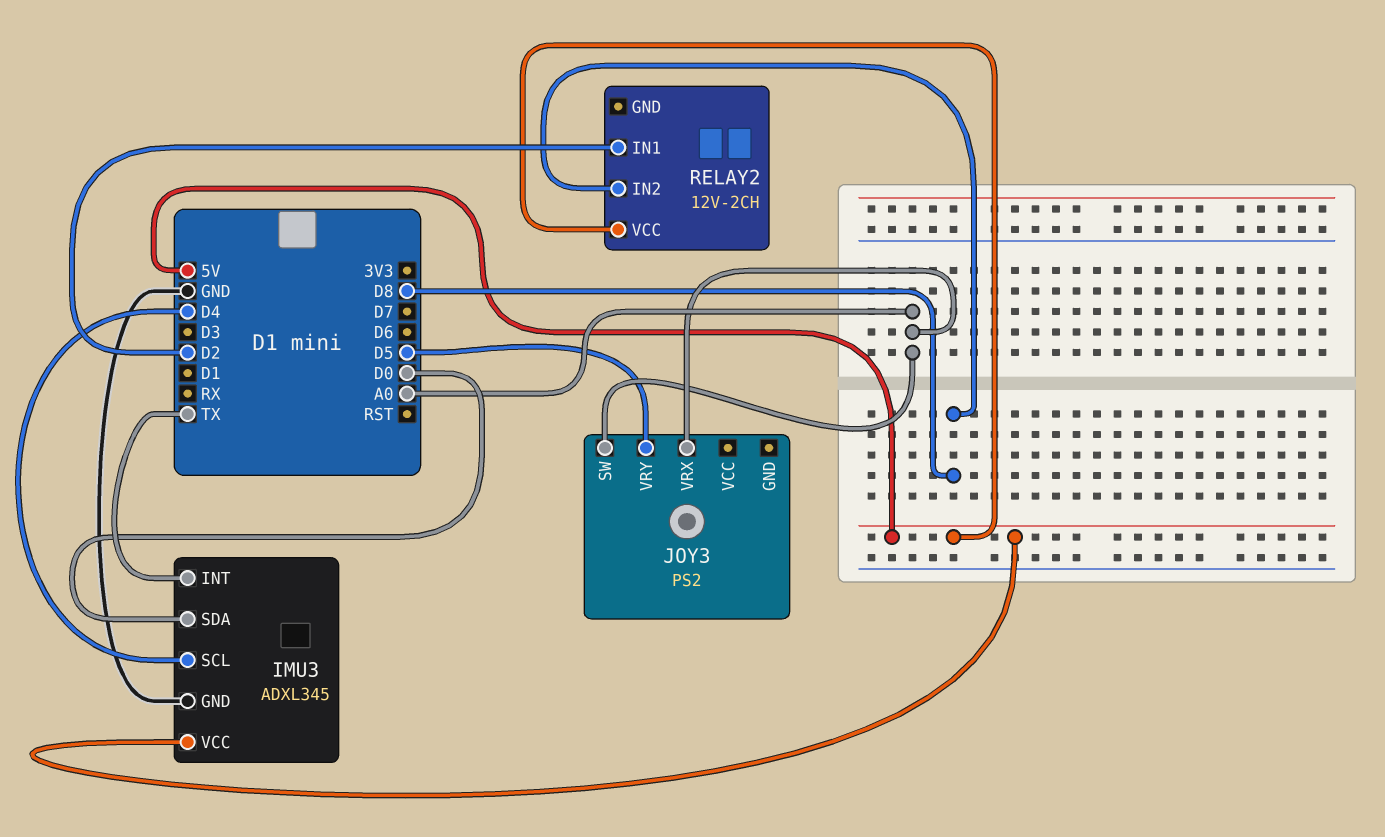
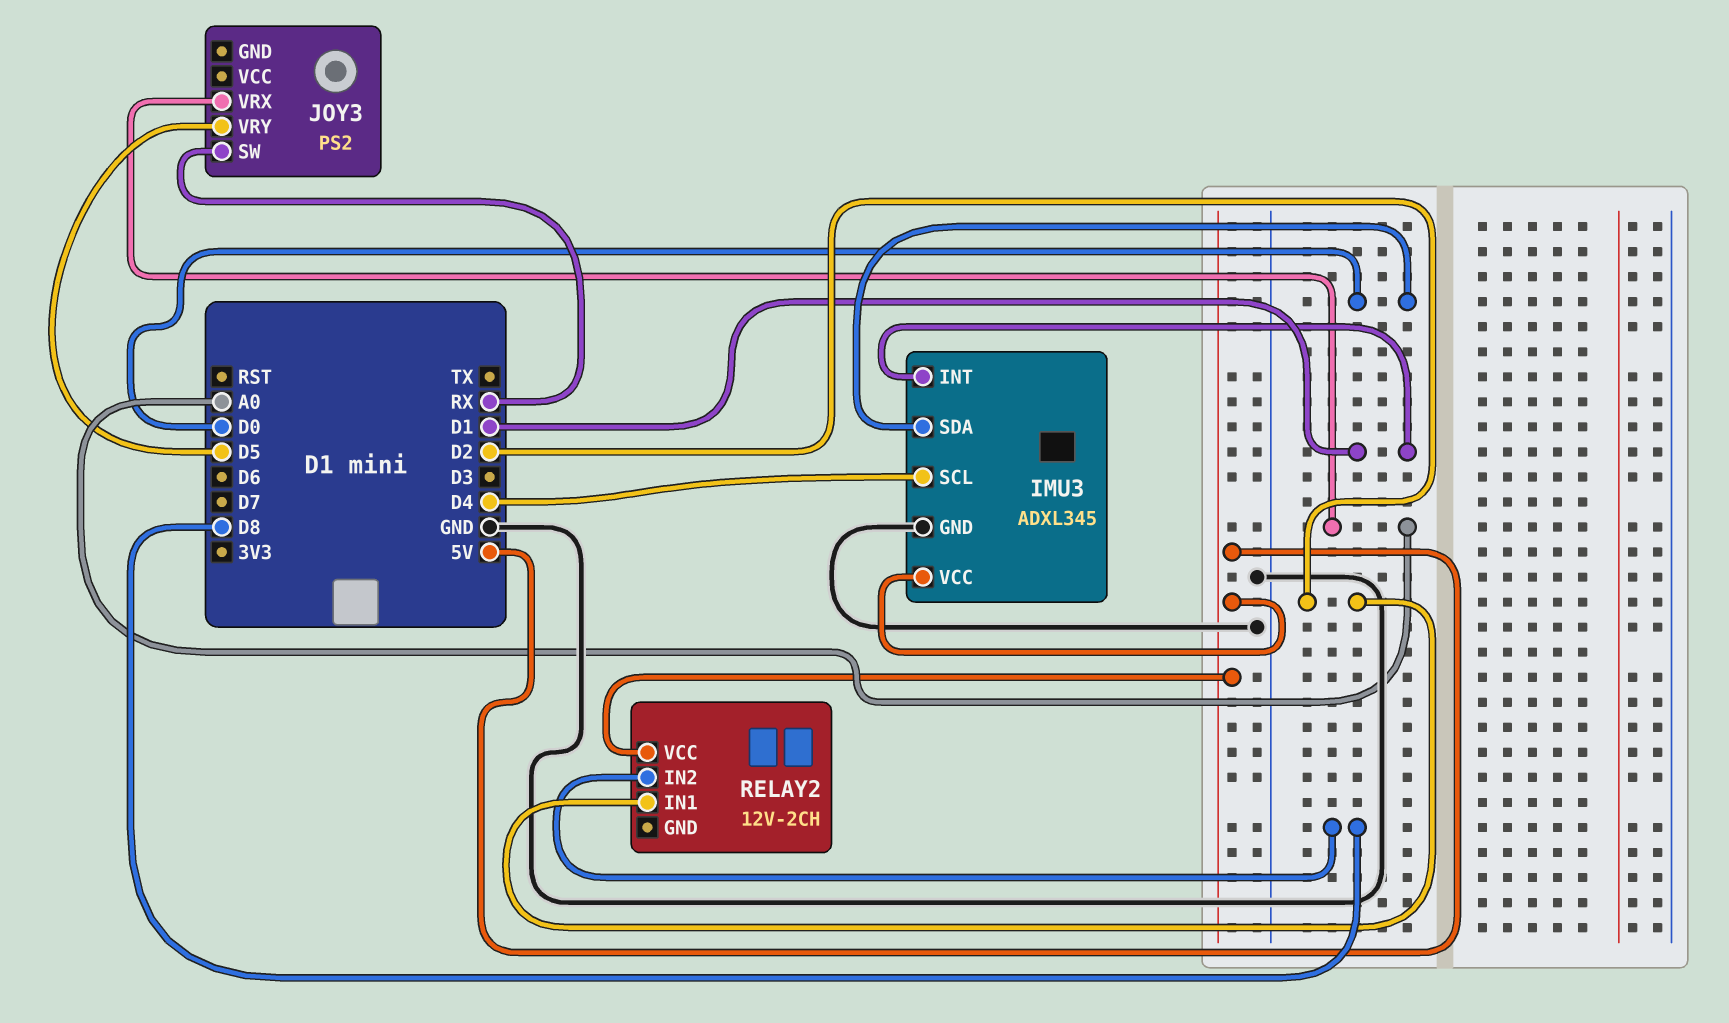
IMU3 pin INT: TX -> D1
JOY3 pin SW: A0 -> RX

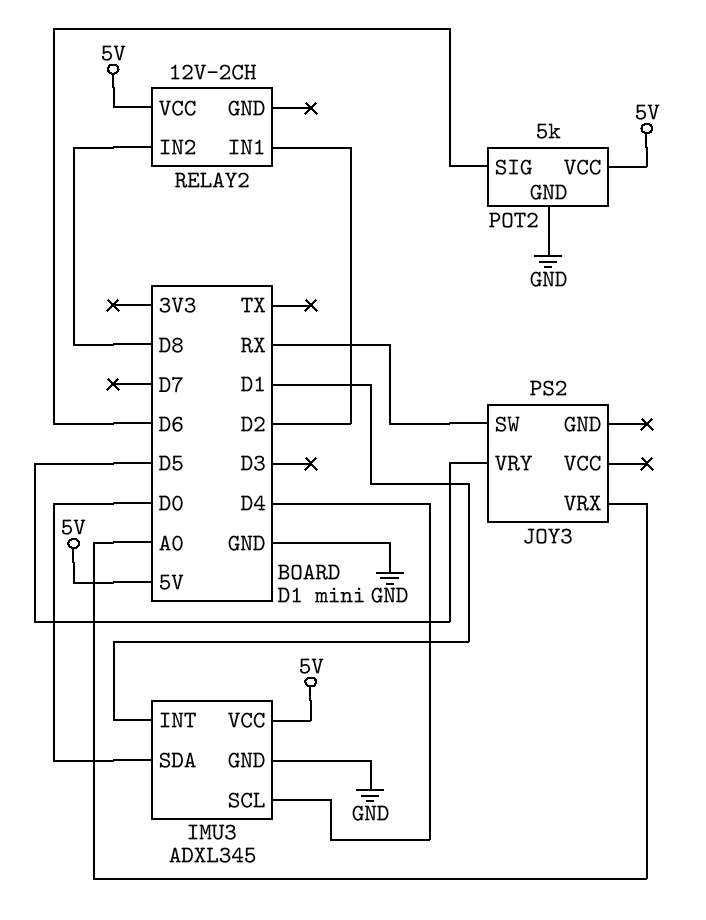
POT2: none -> 5k
POT2 pin GND: none -> GND
POT2 pin SIG: none -> D6
POT2 pin VCC: none -> 5V

